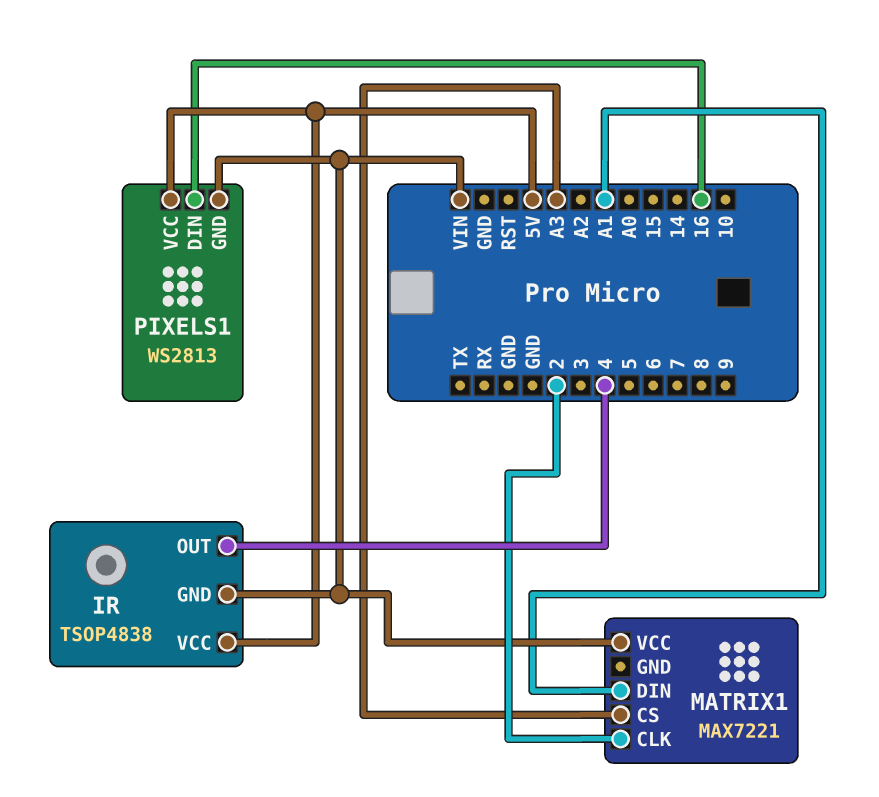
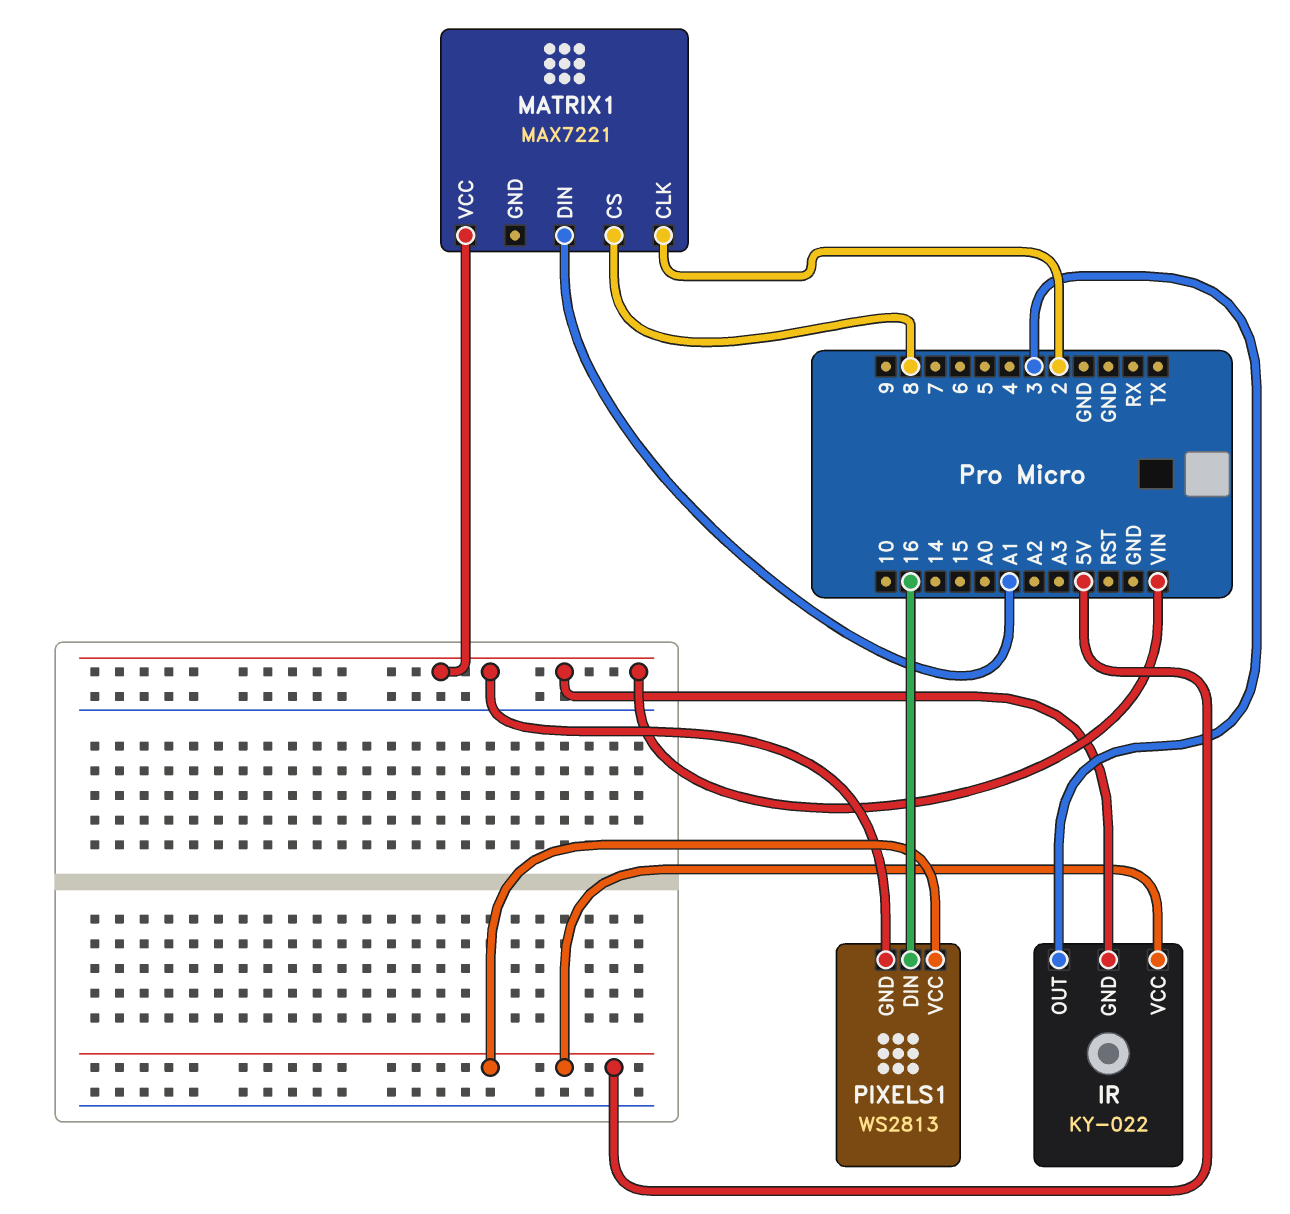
IR: TSOP4838 -> KY-022
IR pin OUT: 4 -> 3
MATRIX1 pin CS: A3 -> 8

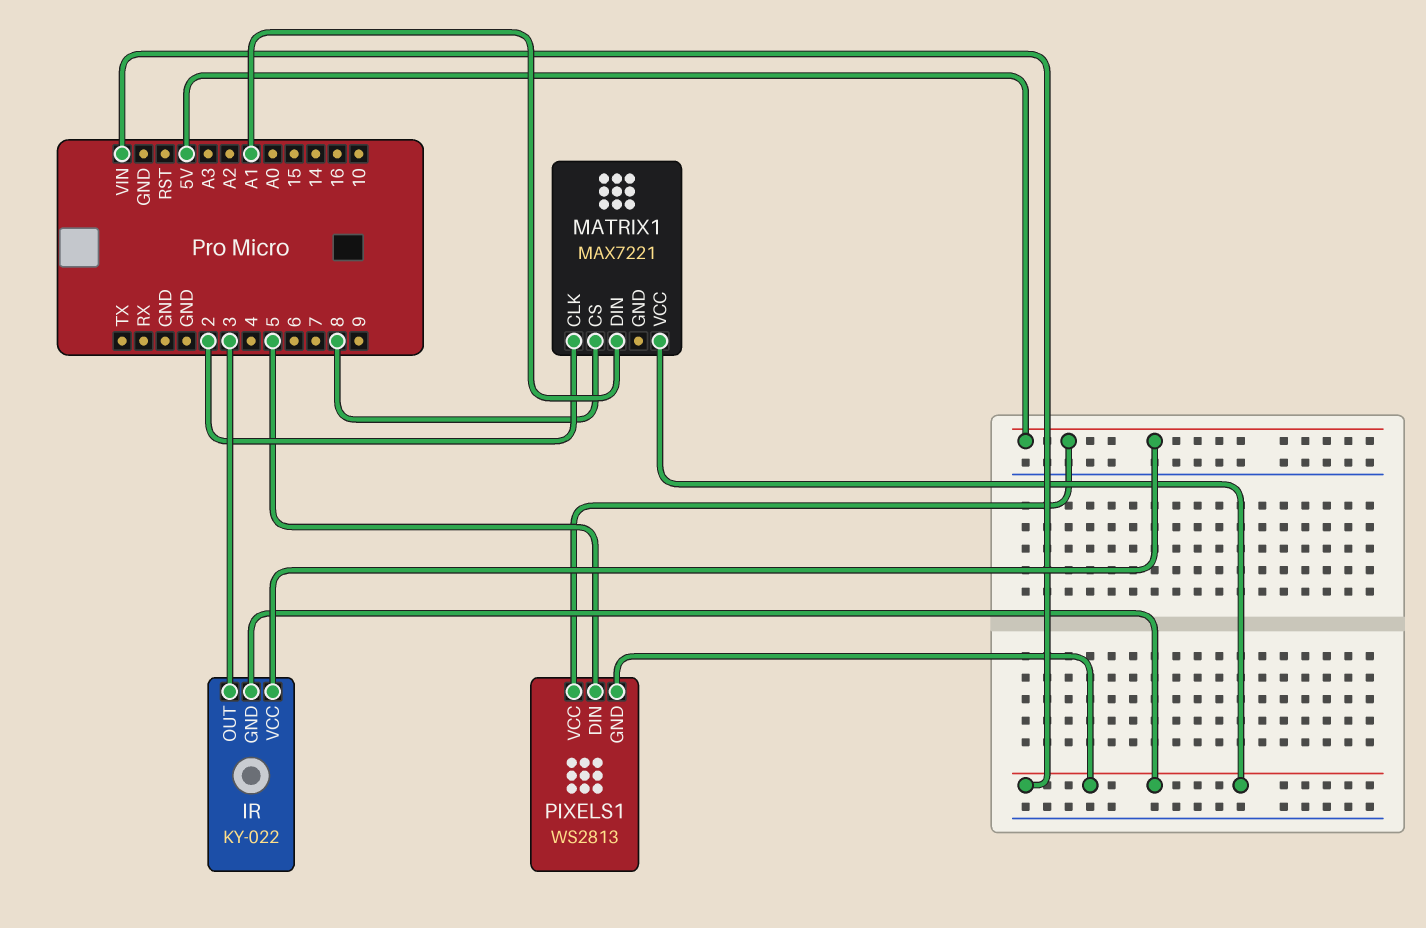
PIXELS1 pin DIN: 16 -> 5

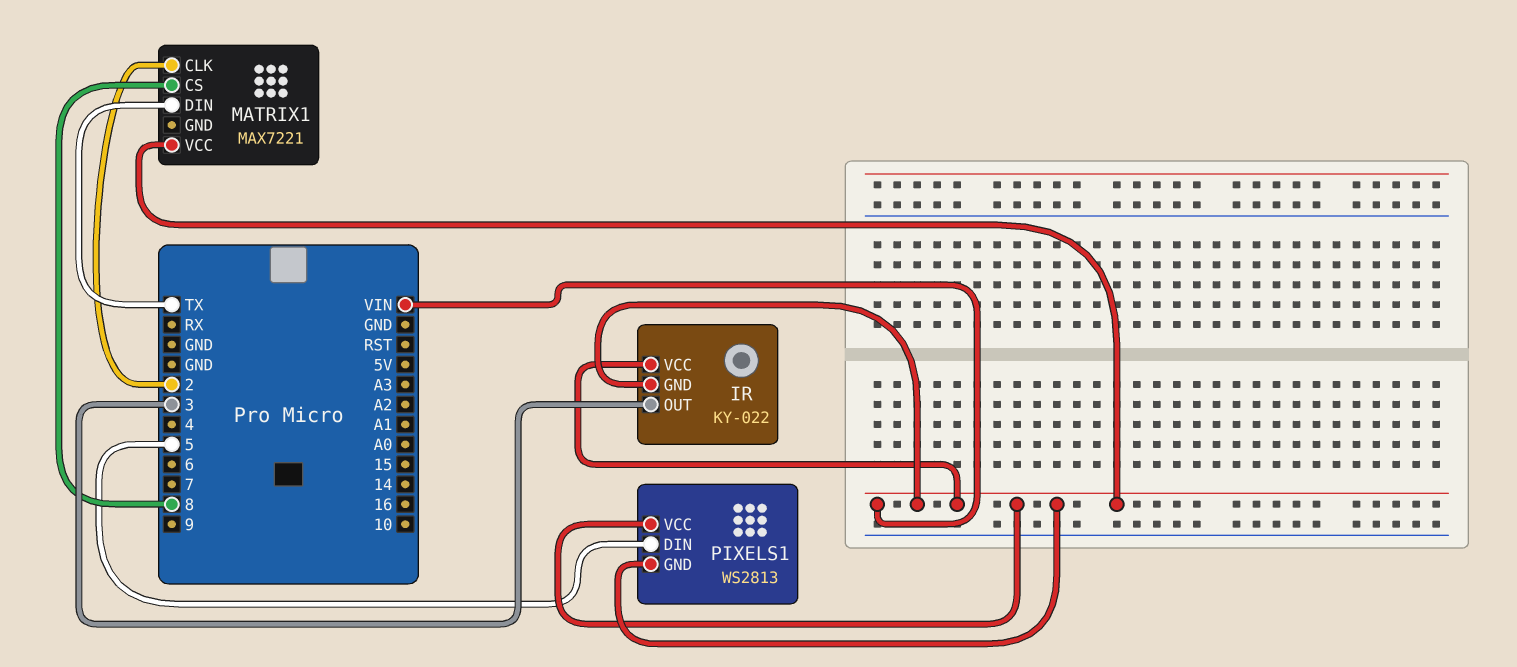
IR pin VCC: 5V -> VIN
MATRIX1 pin DIN: A1 -> TX
PIXELS1 pin VCC: 5V -> VIN

